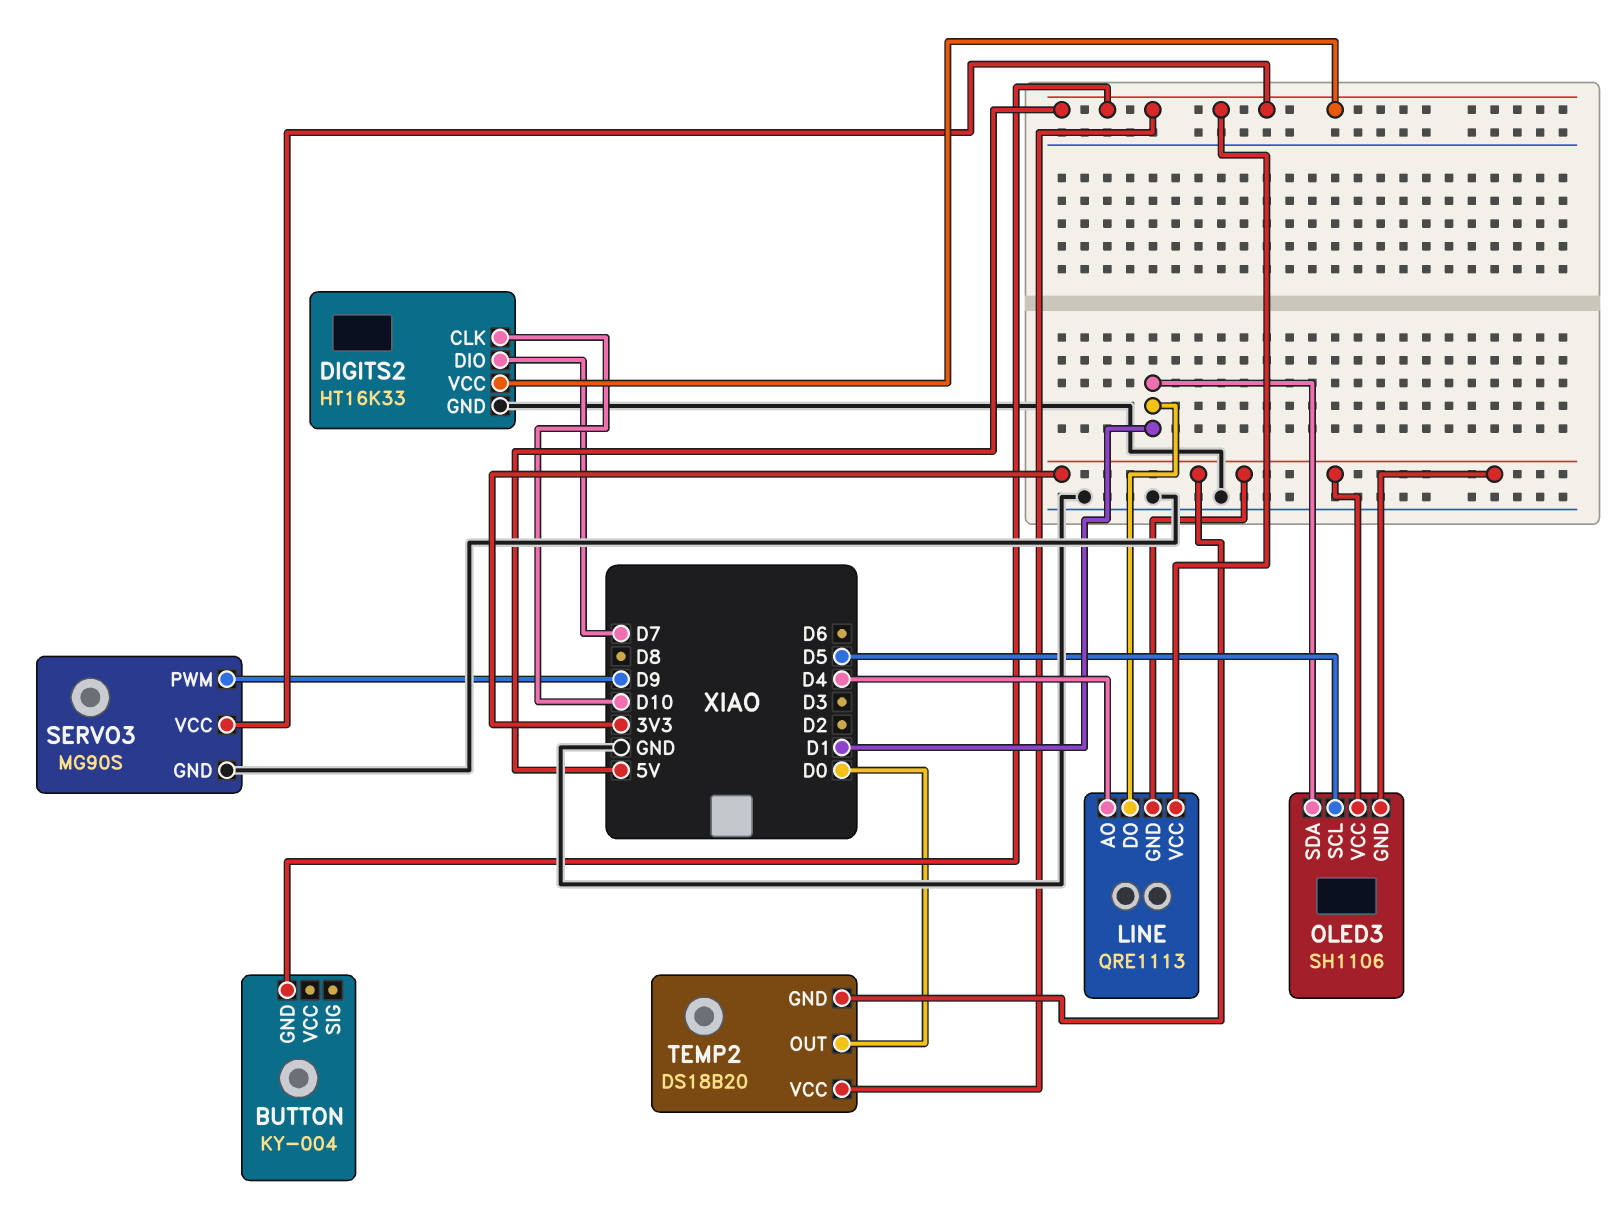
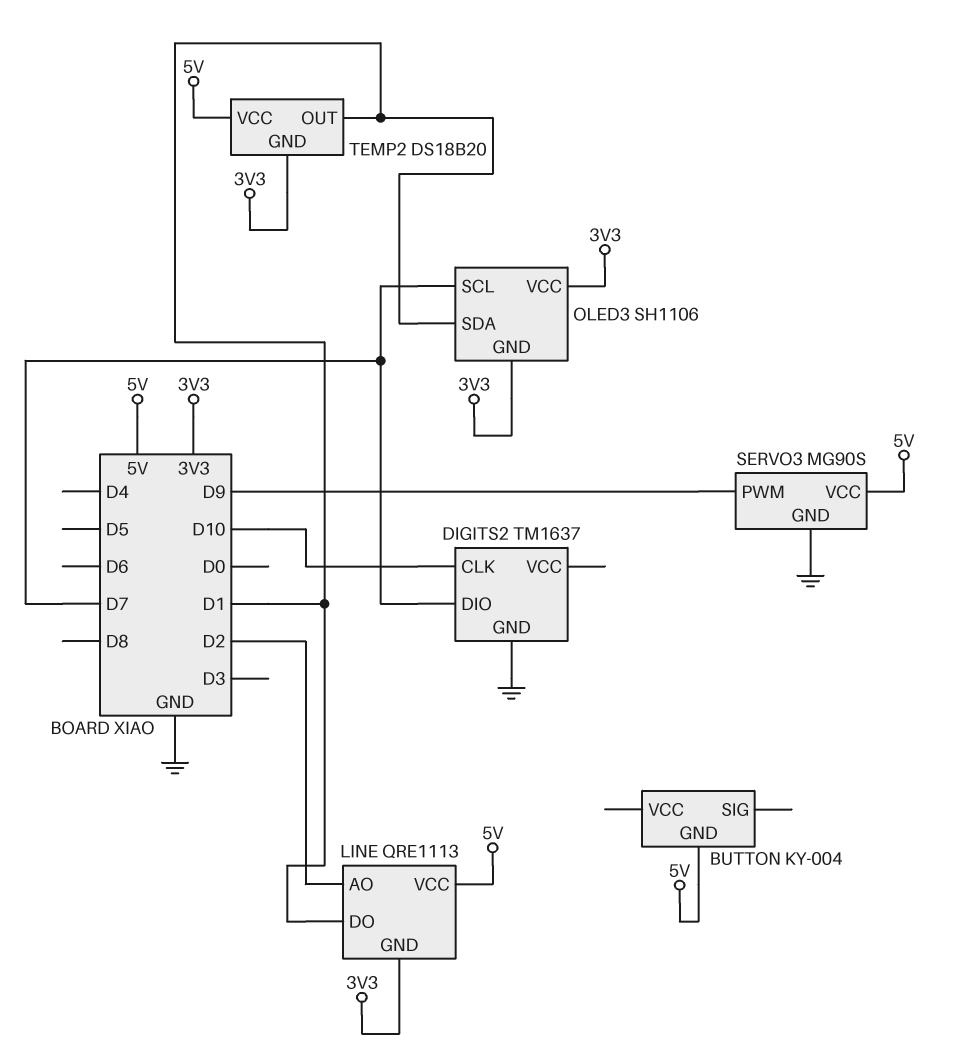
DIGITS2: HT16K33 -> TM1637
DIGITS2 pin VCC: 5V -> none
LINE pin AO: D4 -> D2
OLED3 pin SCL: D5 -> D7
TEMP2 pin OUT: D0 -> D1

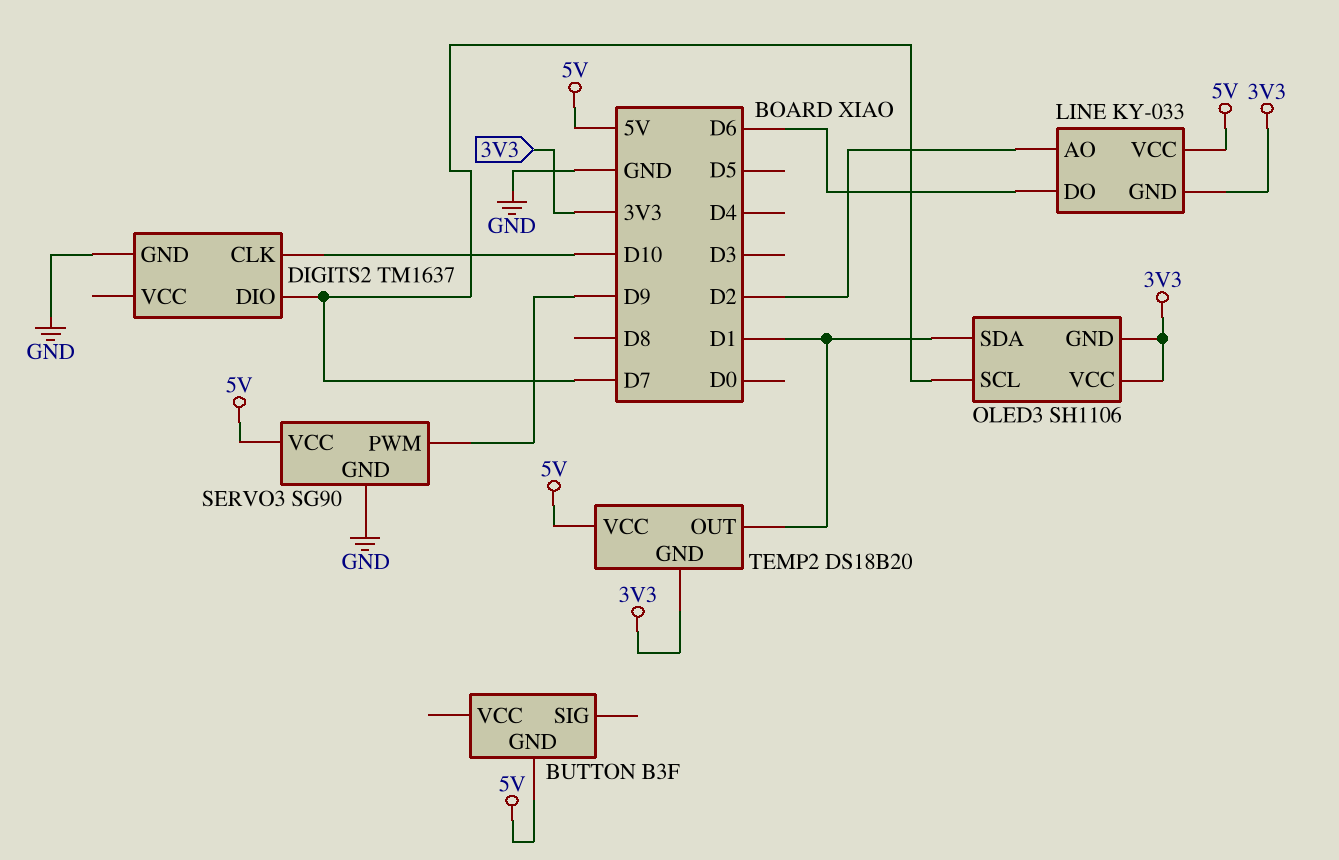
BUTTON: KY-004 -> B3F
LINE: QRE1113 -> KY-033
LINE pin DO: D1 -> D6
SERVO3: MG90S -> SG90

